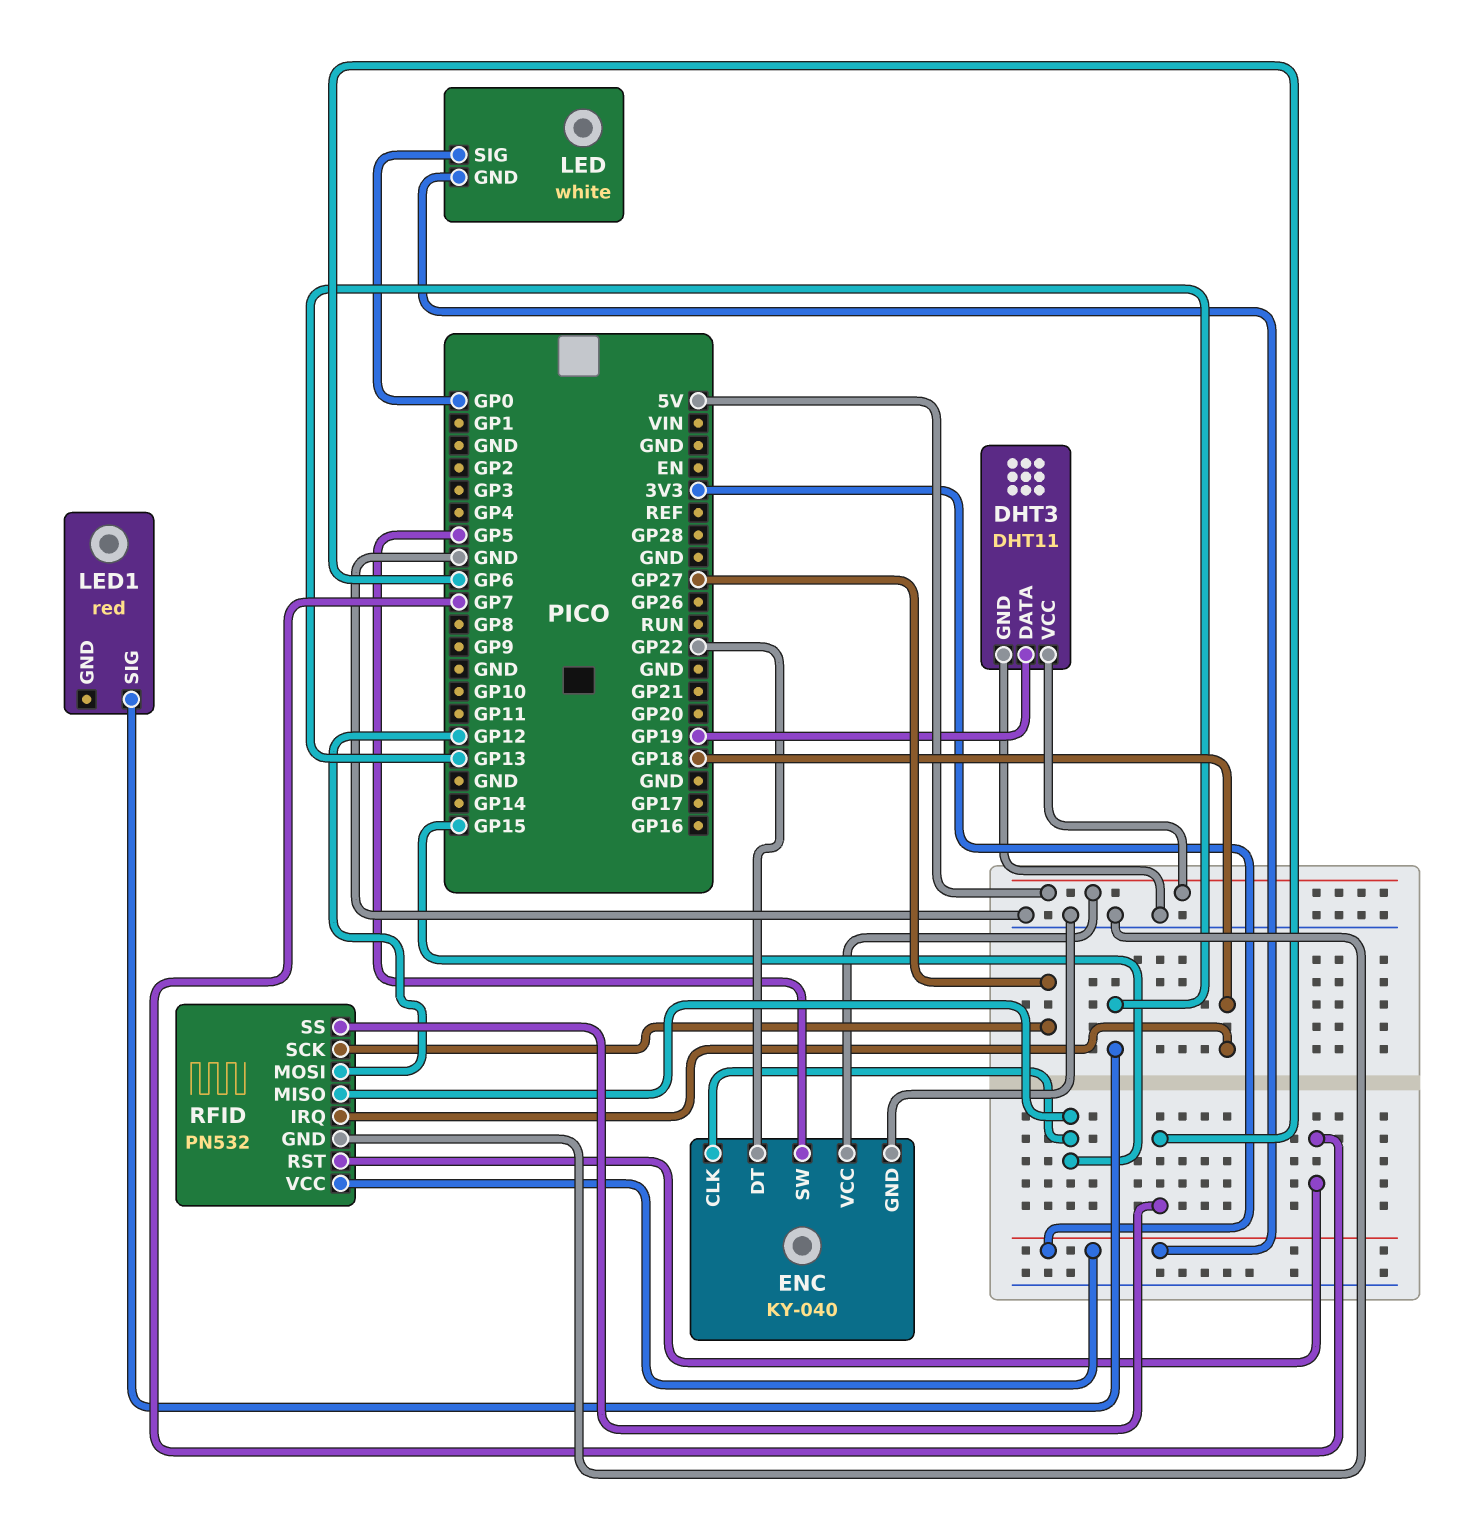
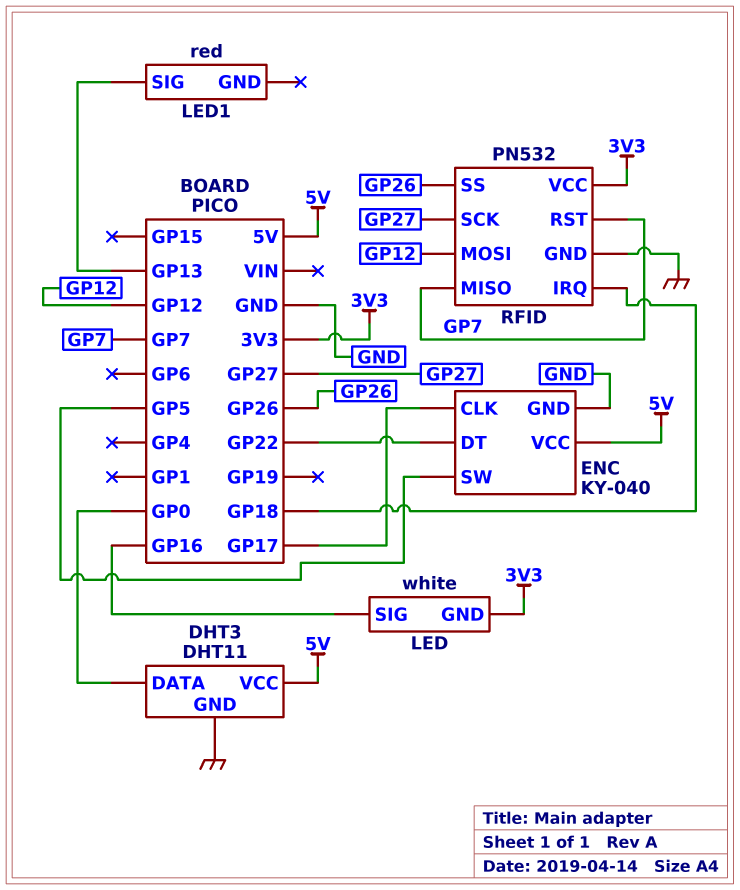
DHT3 pin DATA: GP19 -> GP0
ENC pin CLK: GP15 -> GP17
LED pin SIG: GP0 -> GP16
RFID pin MISO: GP15 -> GP7
RFID pin SS: GP6 -> GP26

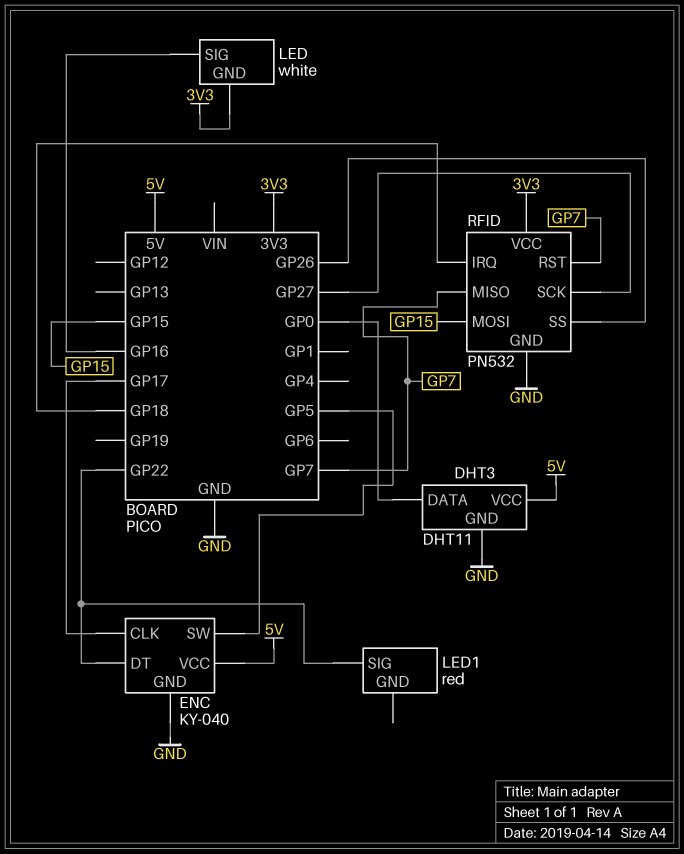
LED1 pin SIG: GP13 -> GP22
RFID pin MOSI: GP12 -> GP15

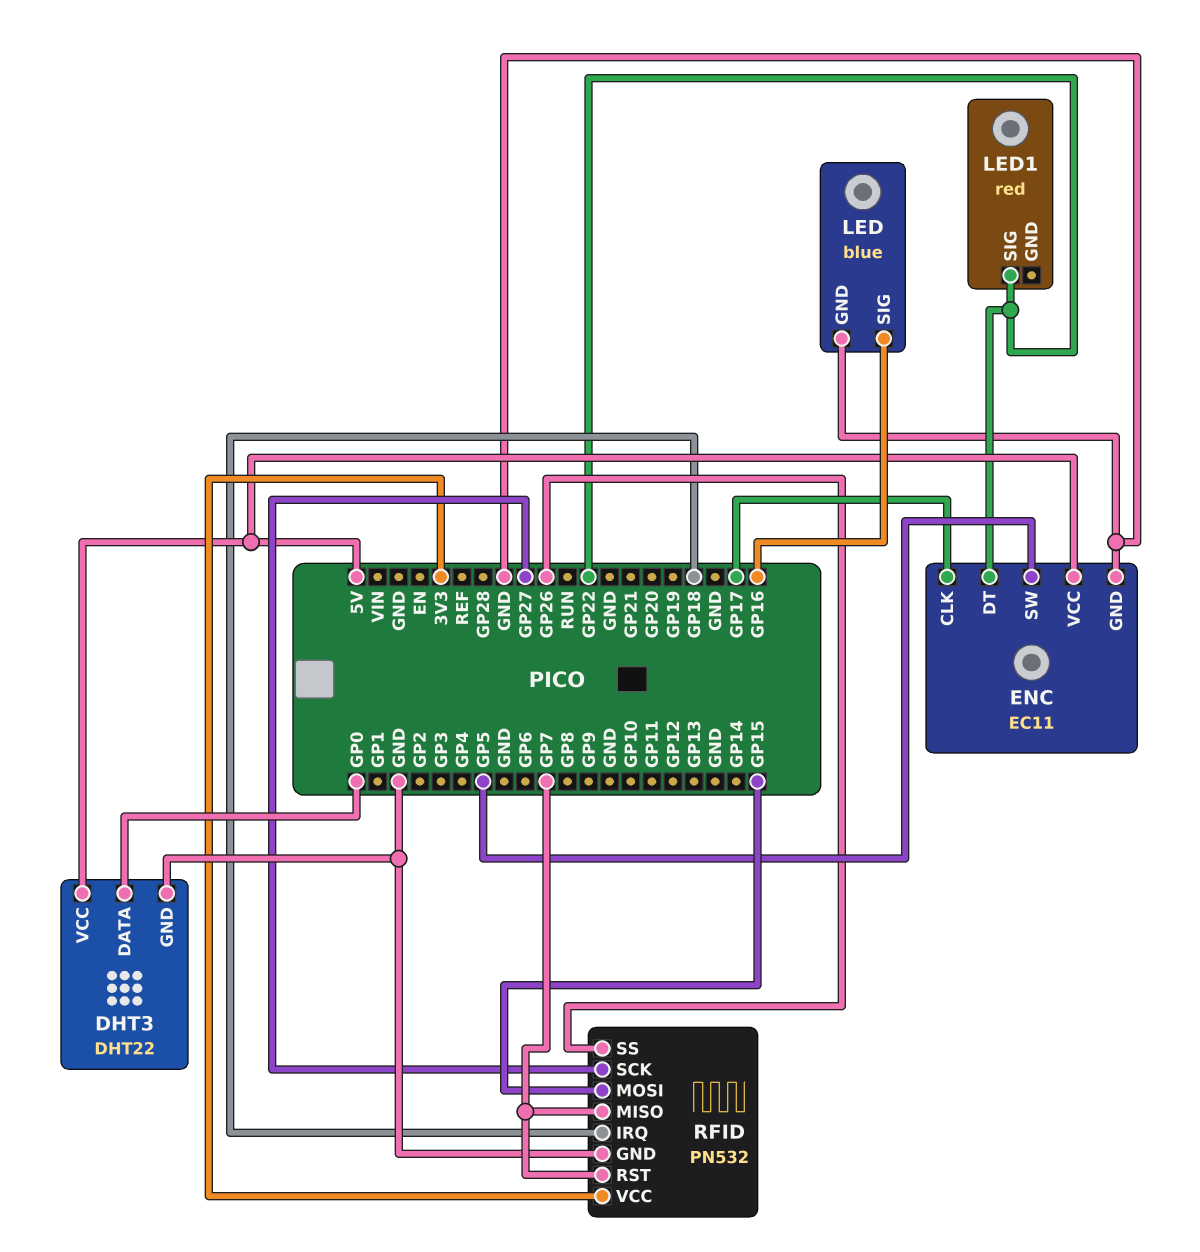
DHT3: DHT11 -> DHT22
ENC: KY-040 -> EC11
LED: white -> blue
LED pin GND: 3V3 -> GND

